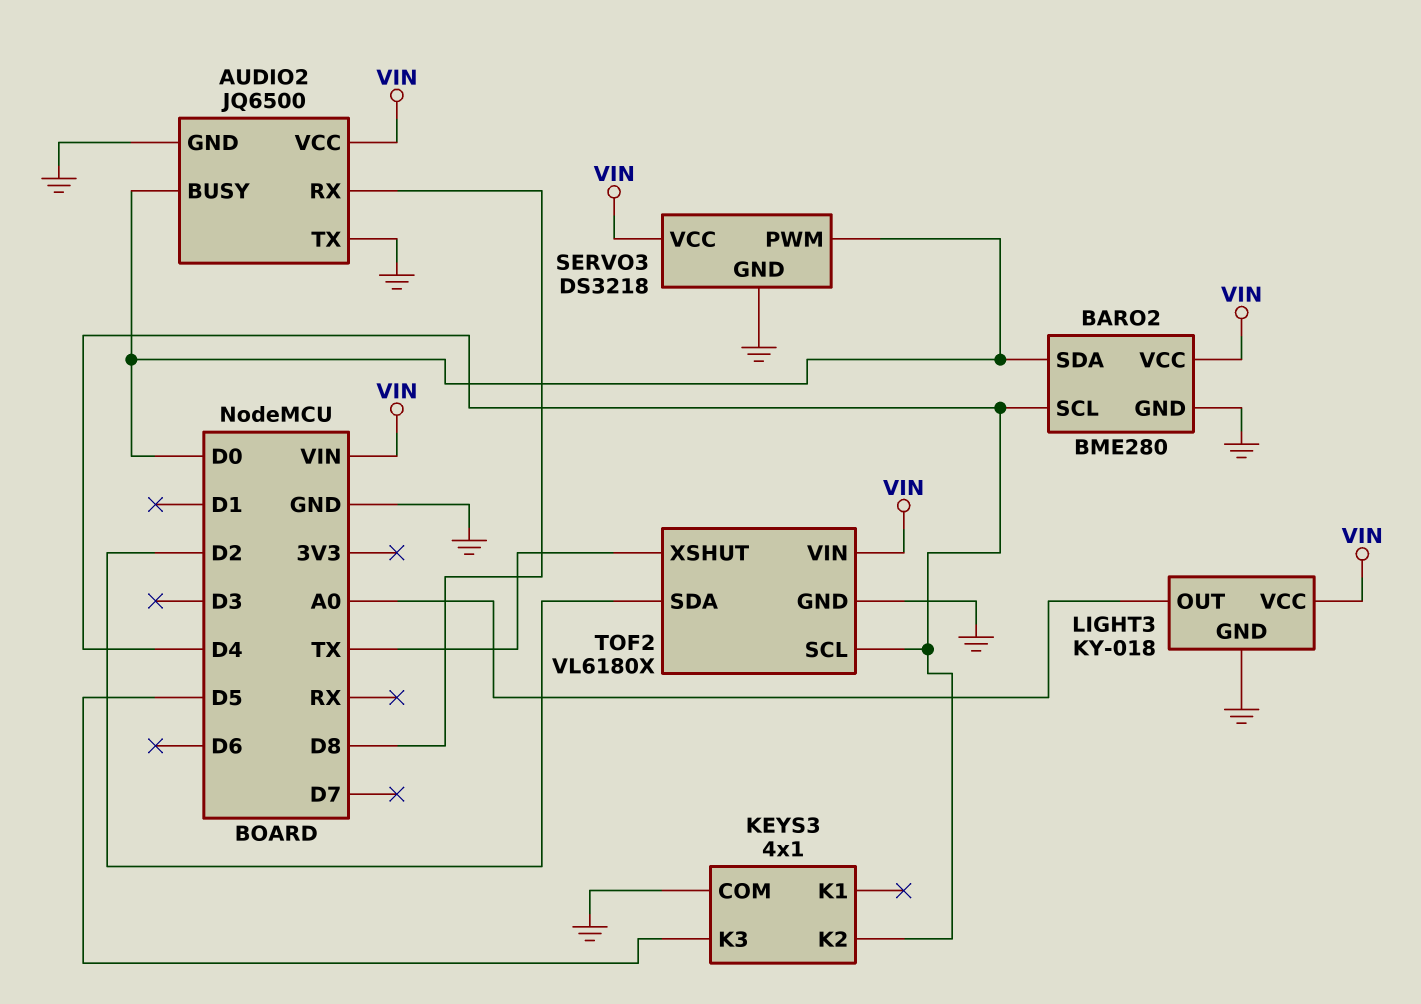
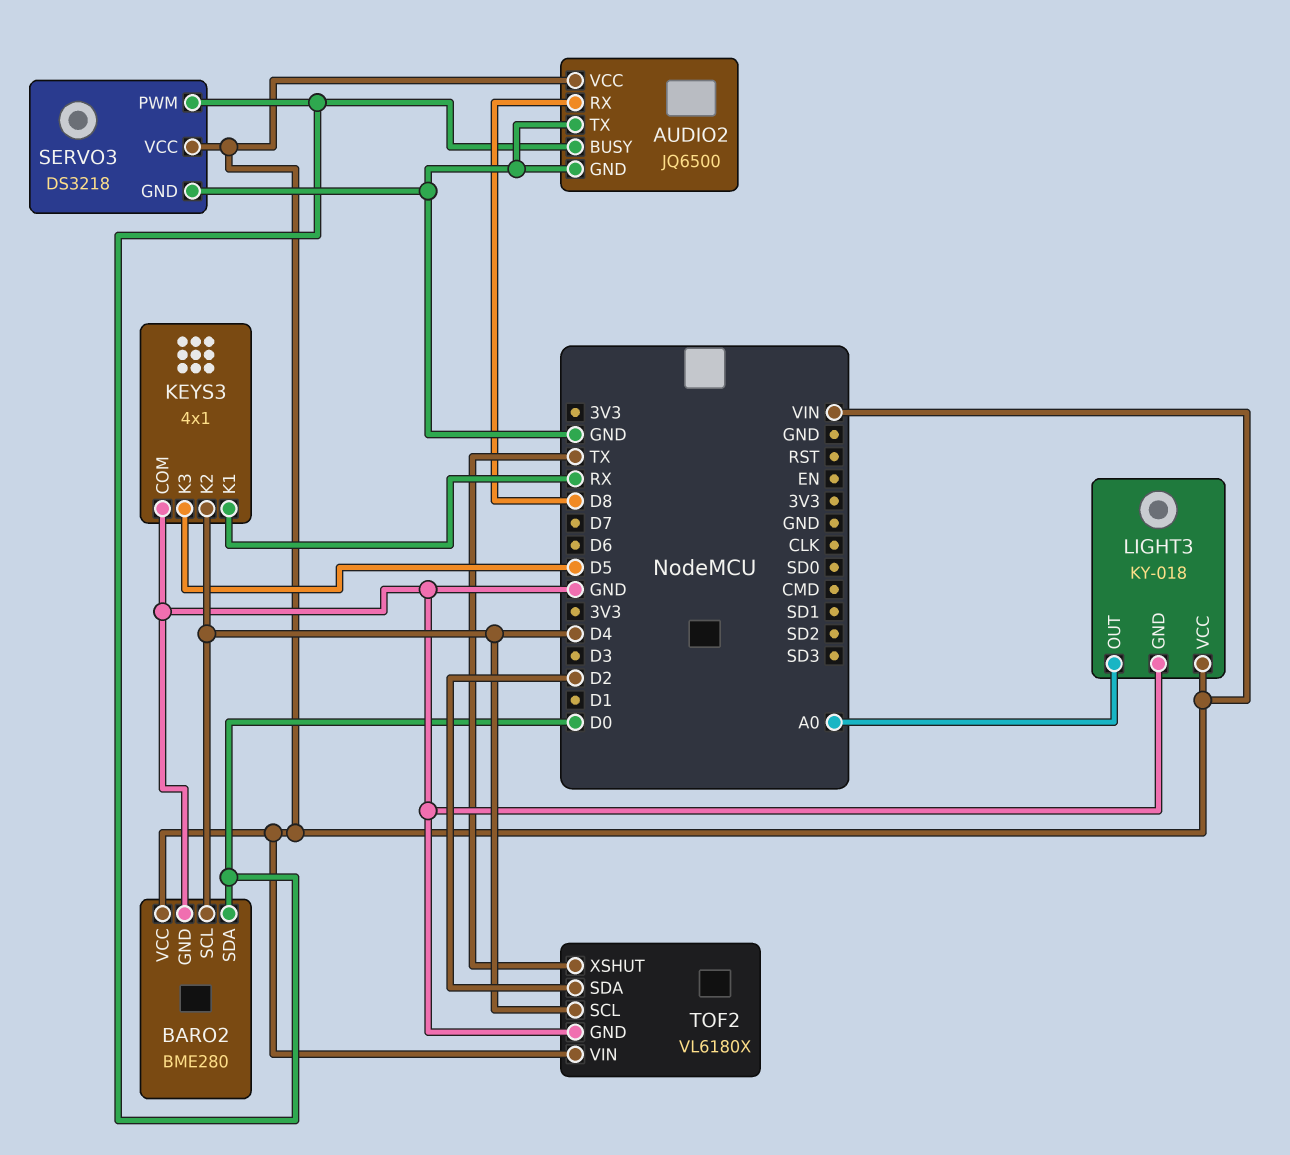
KEYS3 pin K1: none -> RX

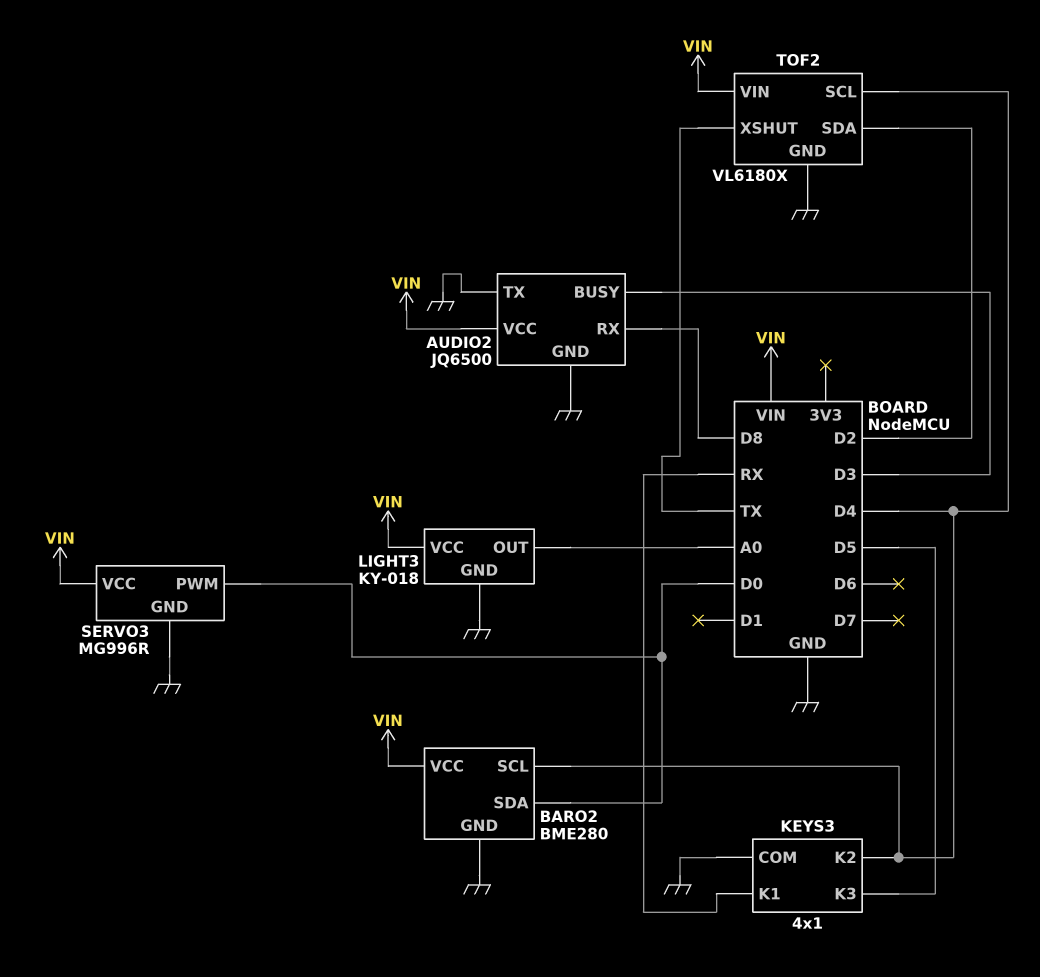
AUDIO2 pin BUSY: D0 -> D3
SERVO3: DS3218 -> MG996R

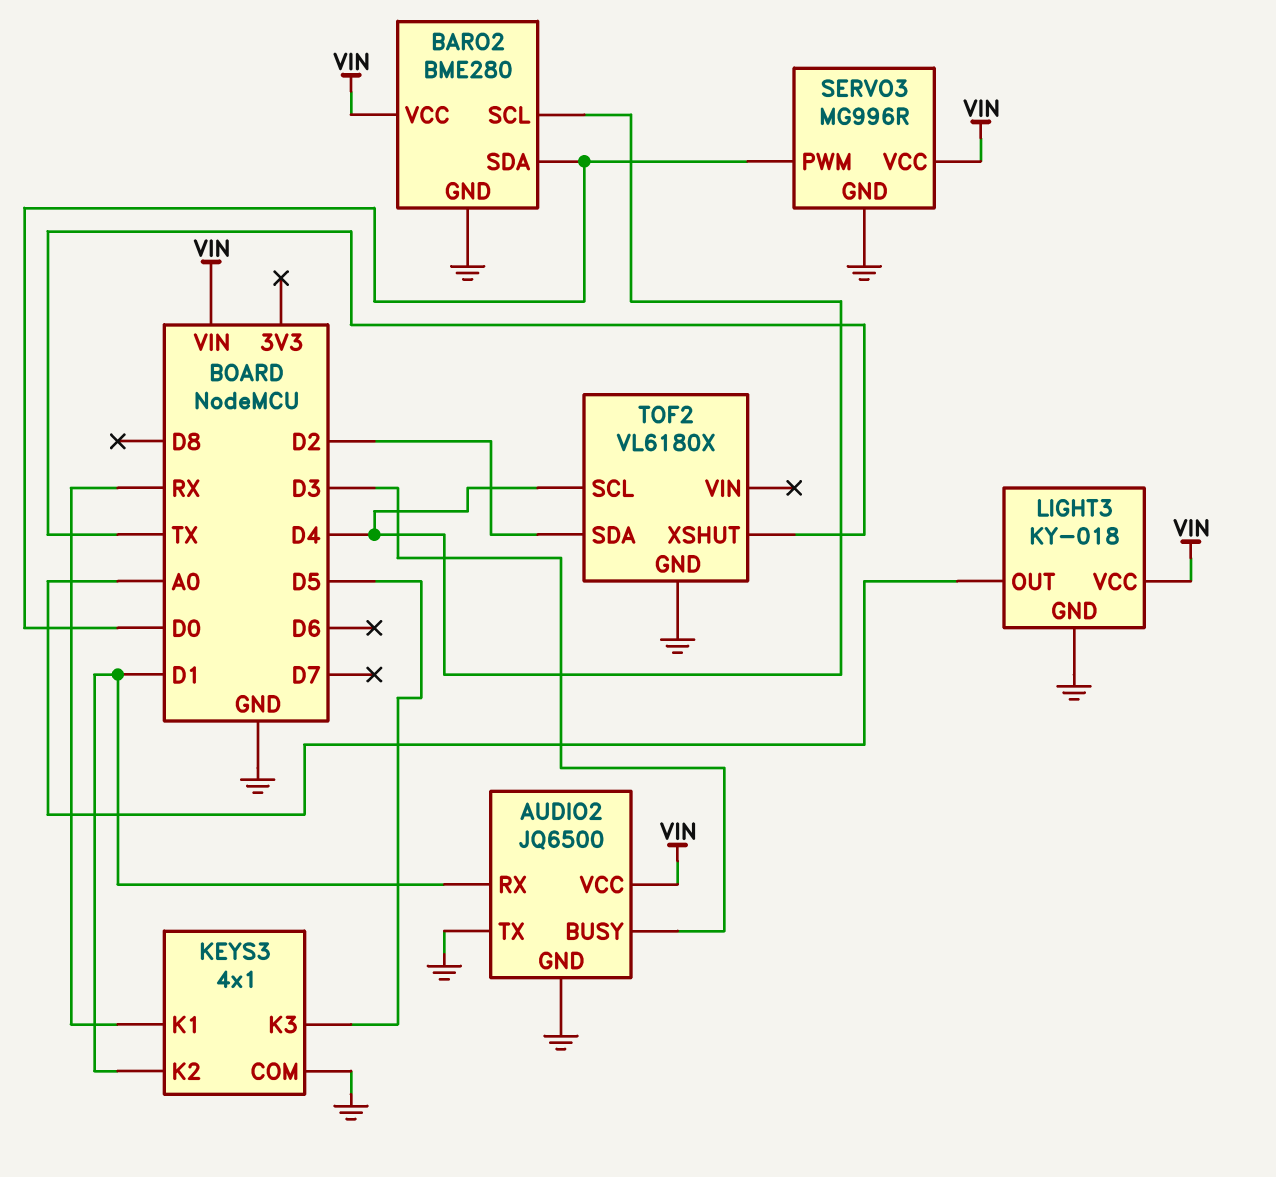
AUDIO2 pin RX: D8 -> D1
KEYS3 pin K2: D4 -> D1
TOF2 pin VIN: VIN -> none

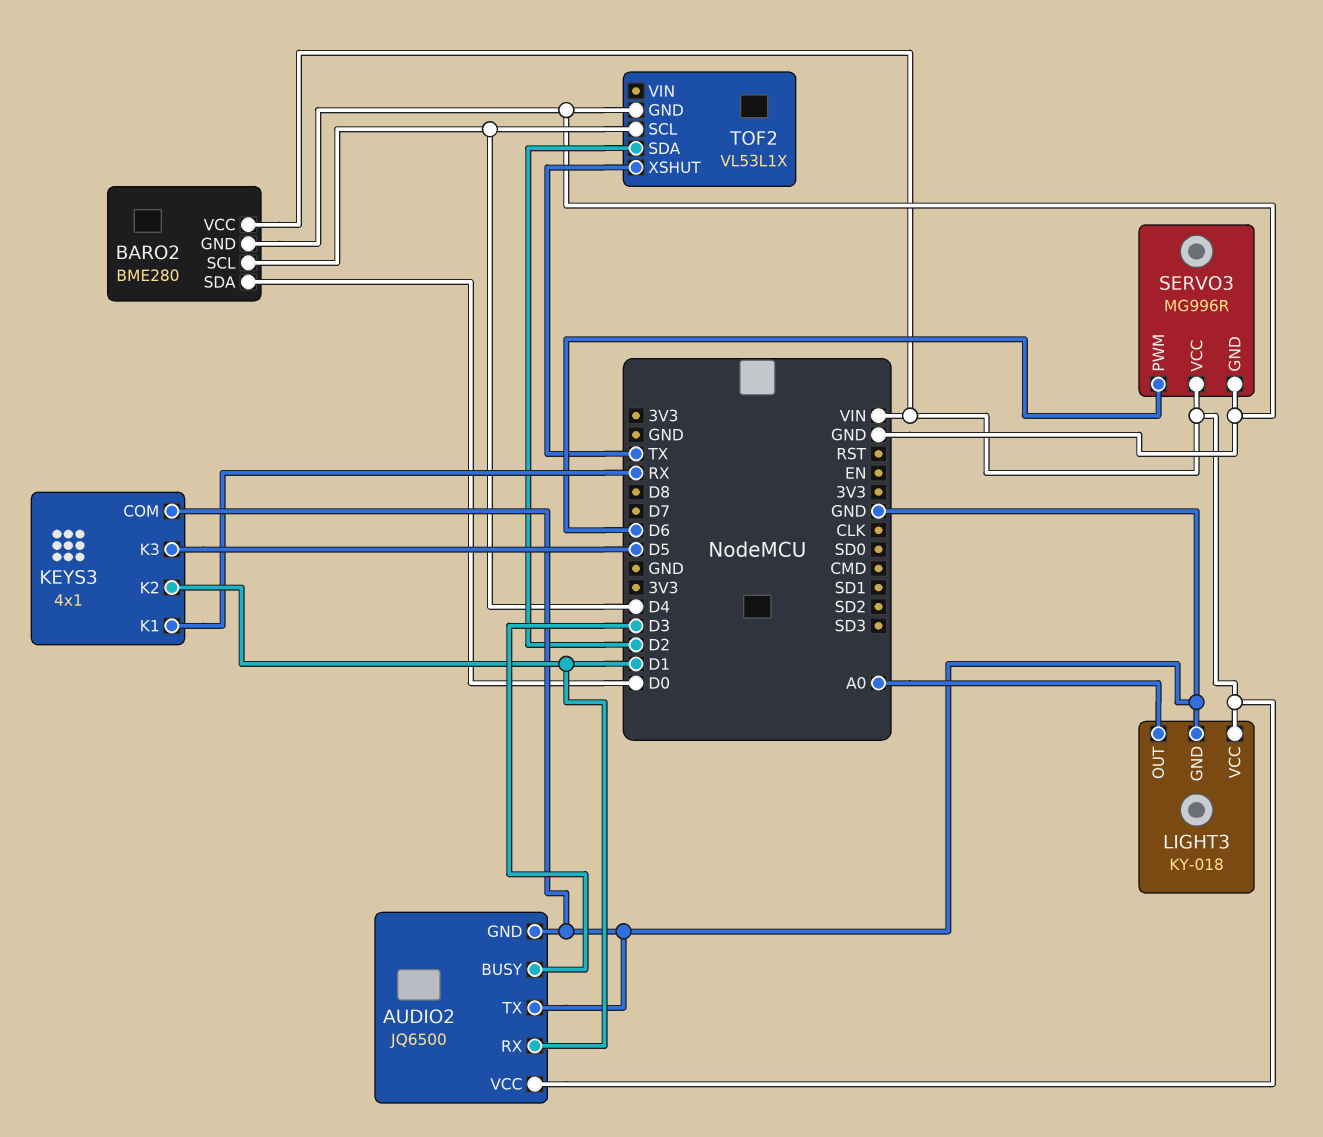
SERVO3 pin PWM: D0 -> D6
TOF2: VL6180X -> VL53L1X

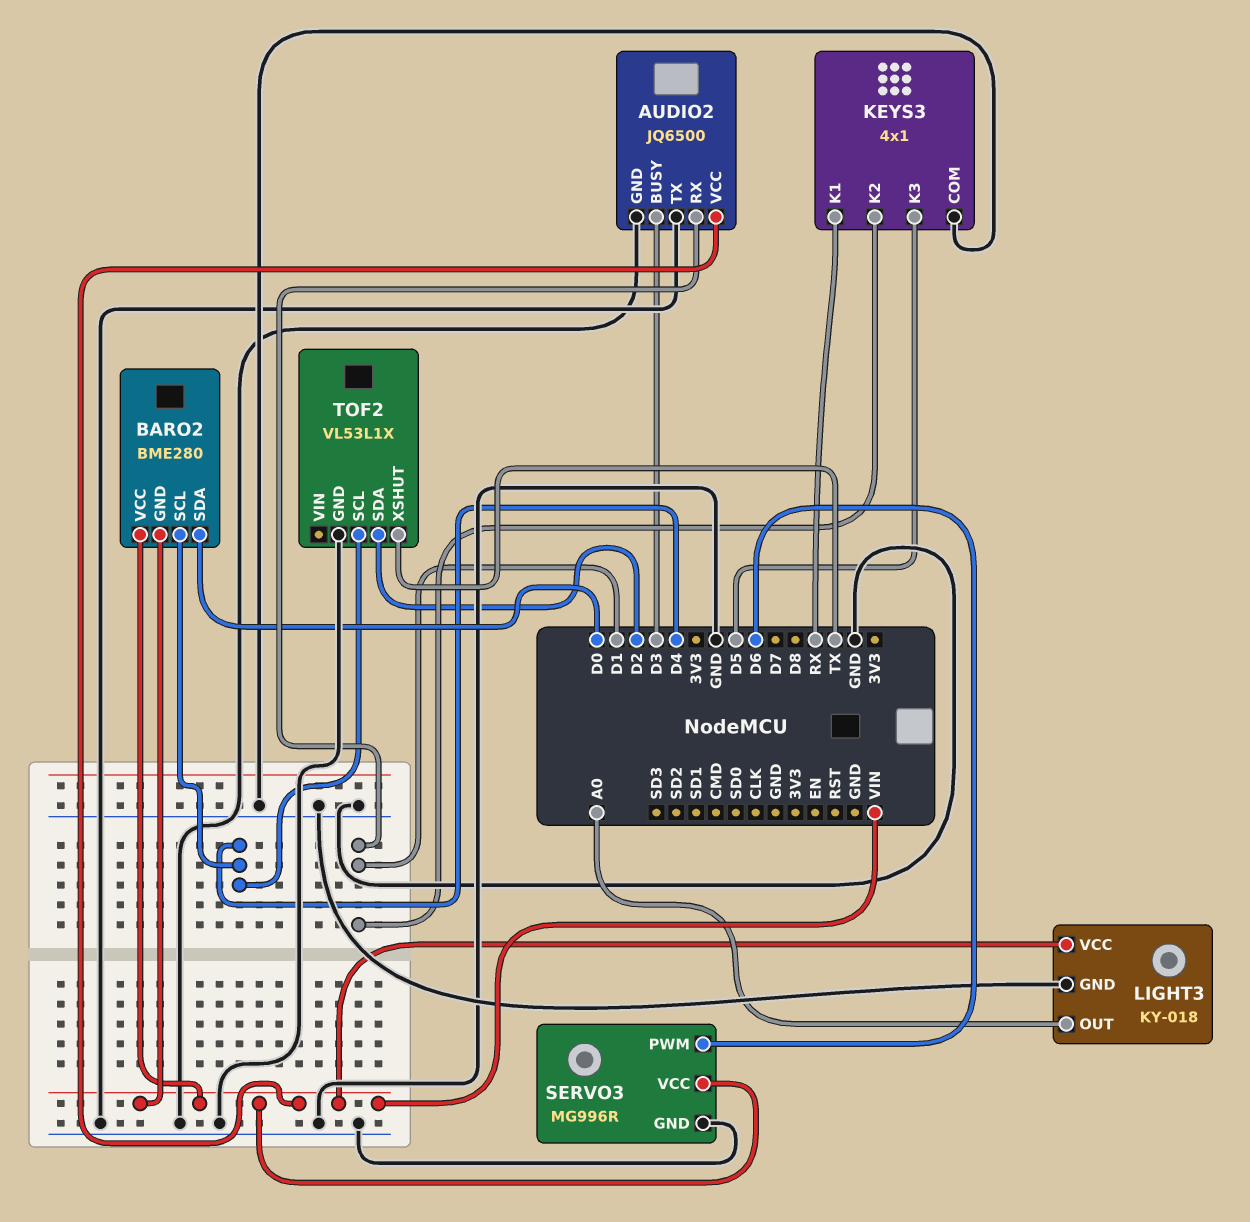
BARO2 pin GND: GND -> VIN

